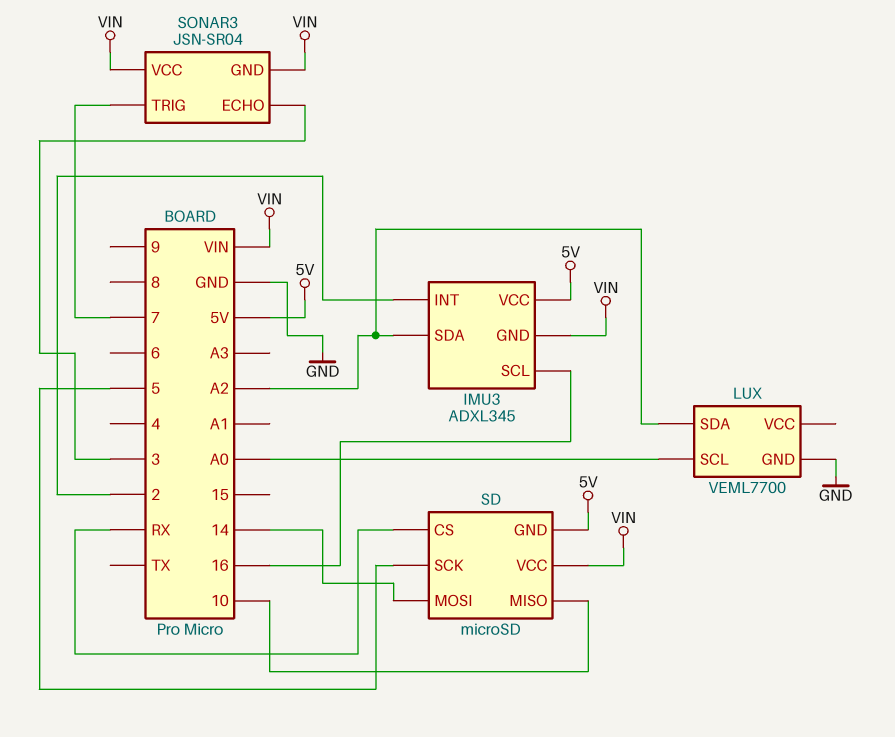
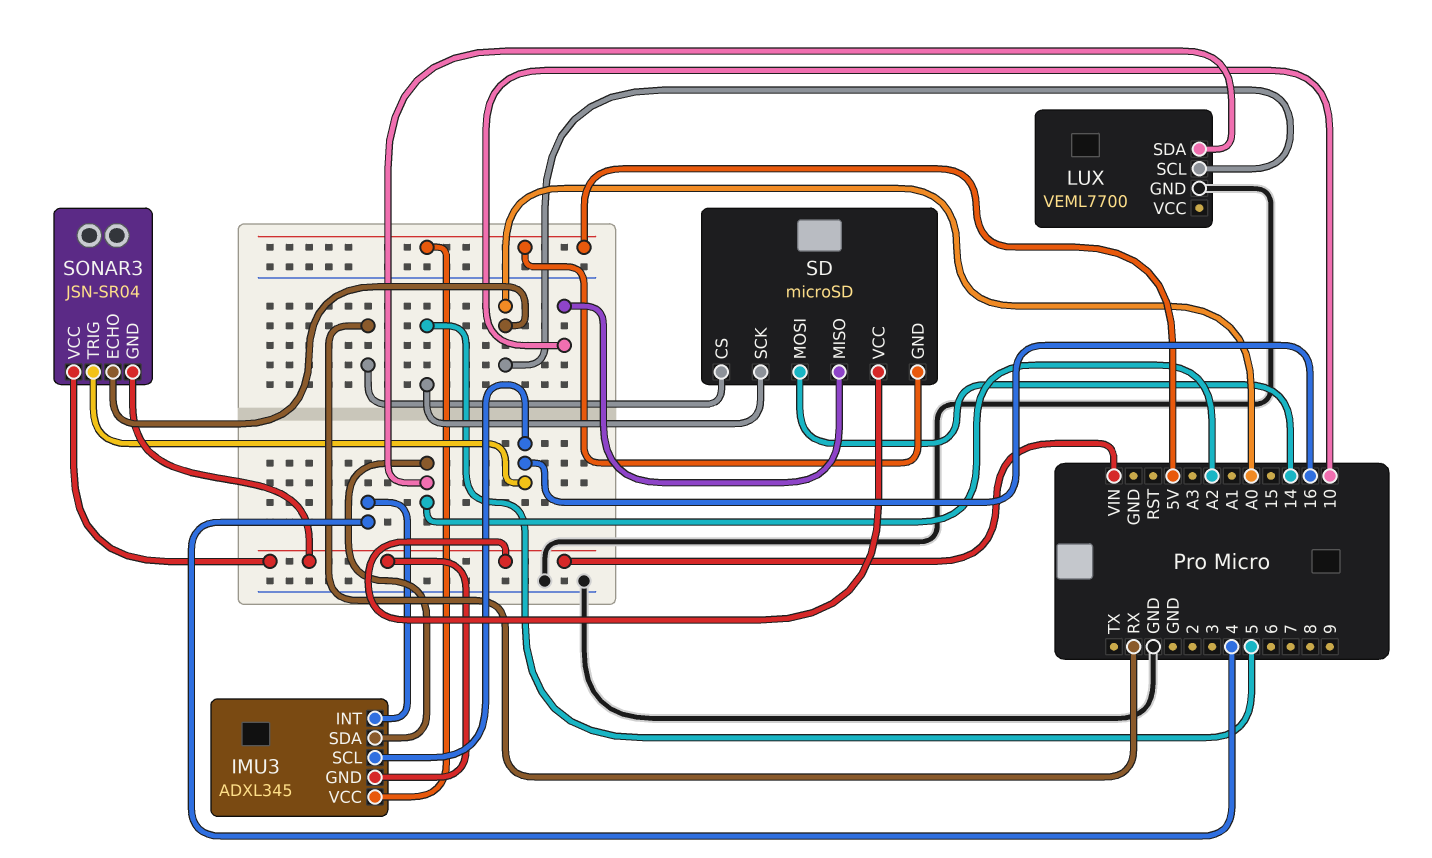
IMU3 pin INT: 2 -> 4
SONAR3 pin ECHO: 3 -> A0
SONAR3 pin TRIG: 7 -> 16

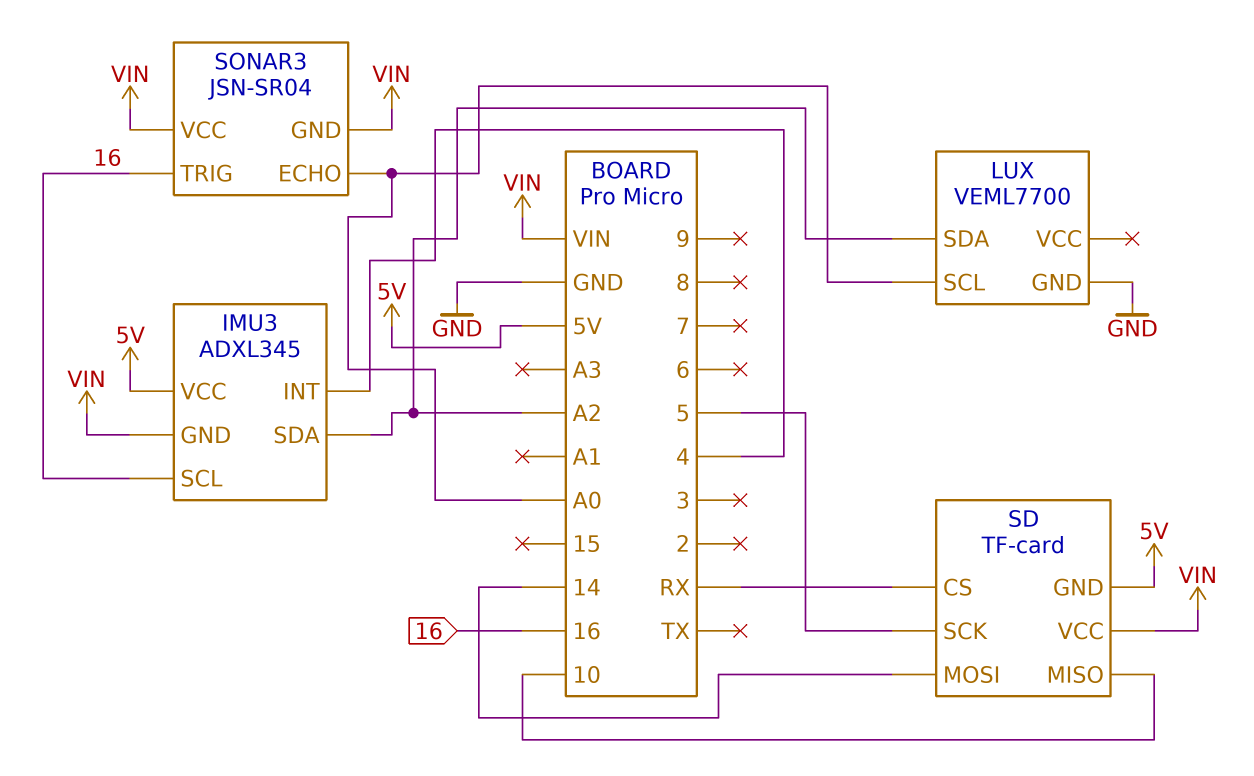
SD: microSD -> TF-card

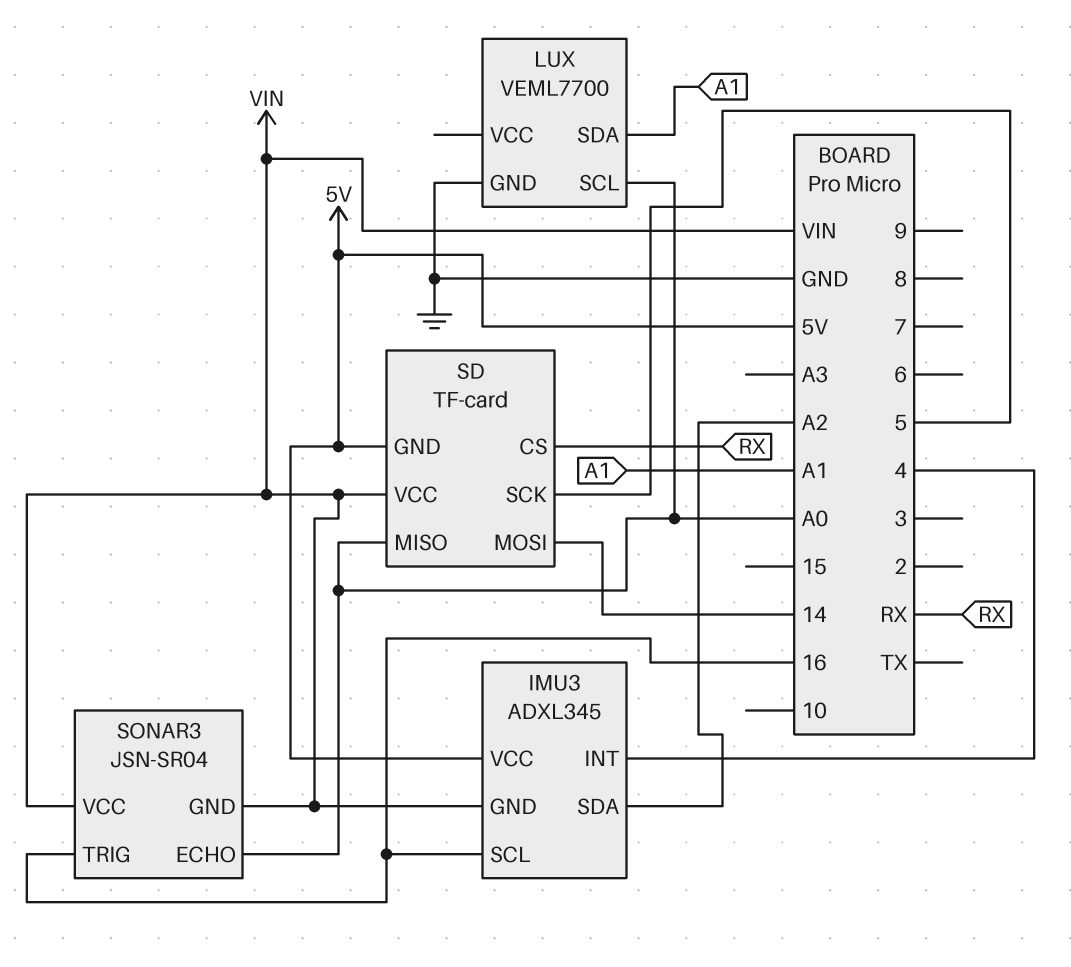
LUX pin SDA: A2 -> A1
SD pin MISO: 10 -> A0

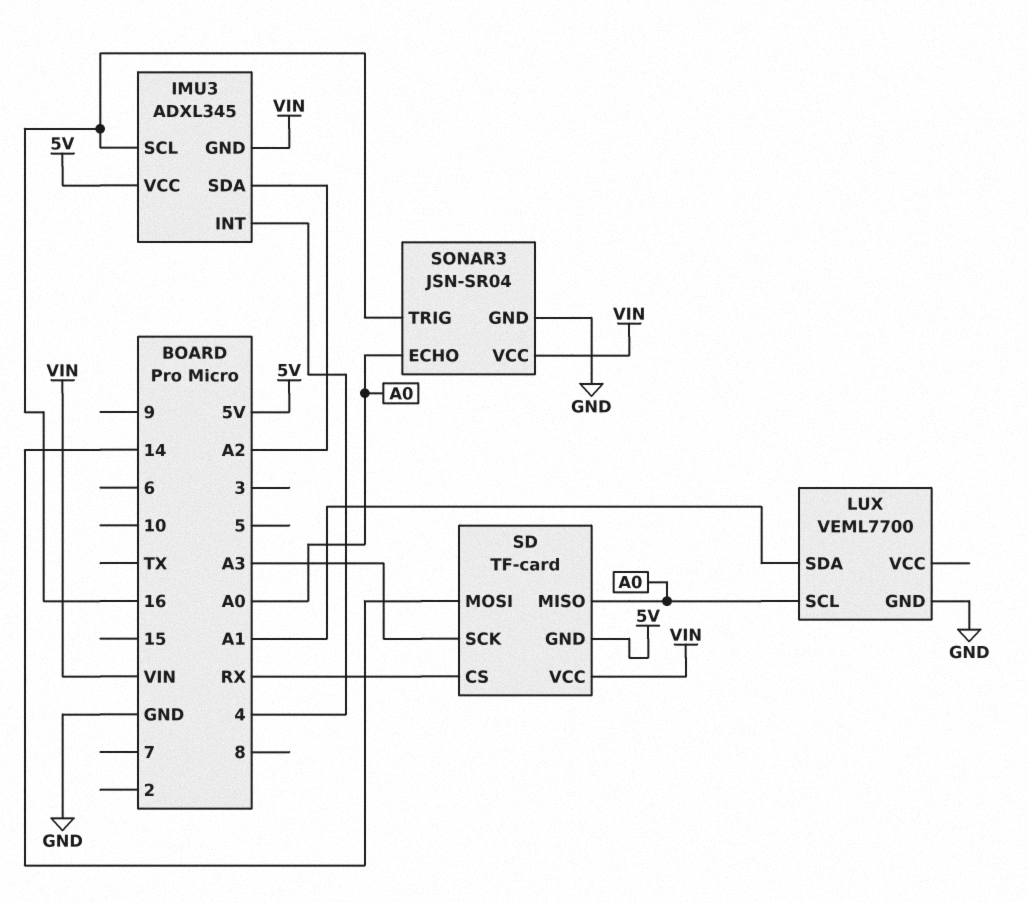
SD pin SCK: 5 -> A3
SONAR3 pin GND: VIN -> GND

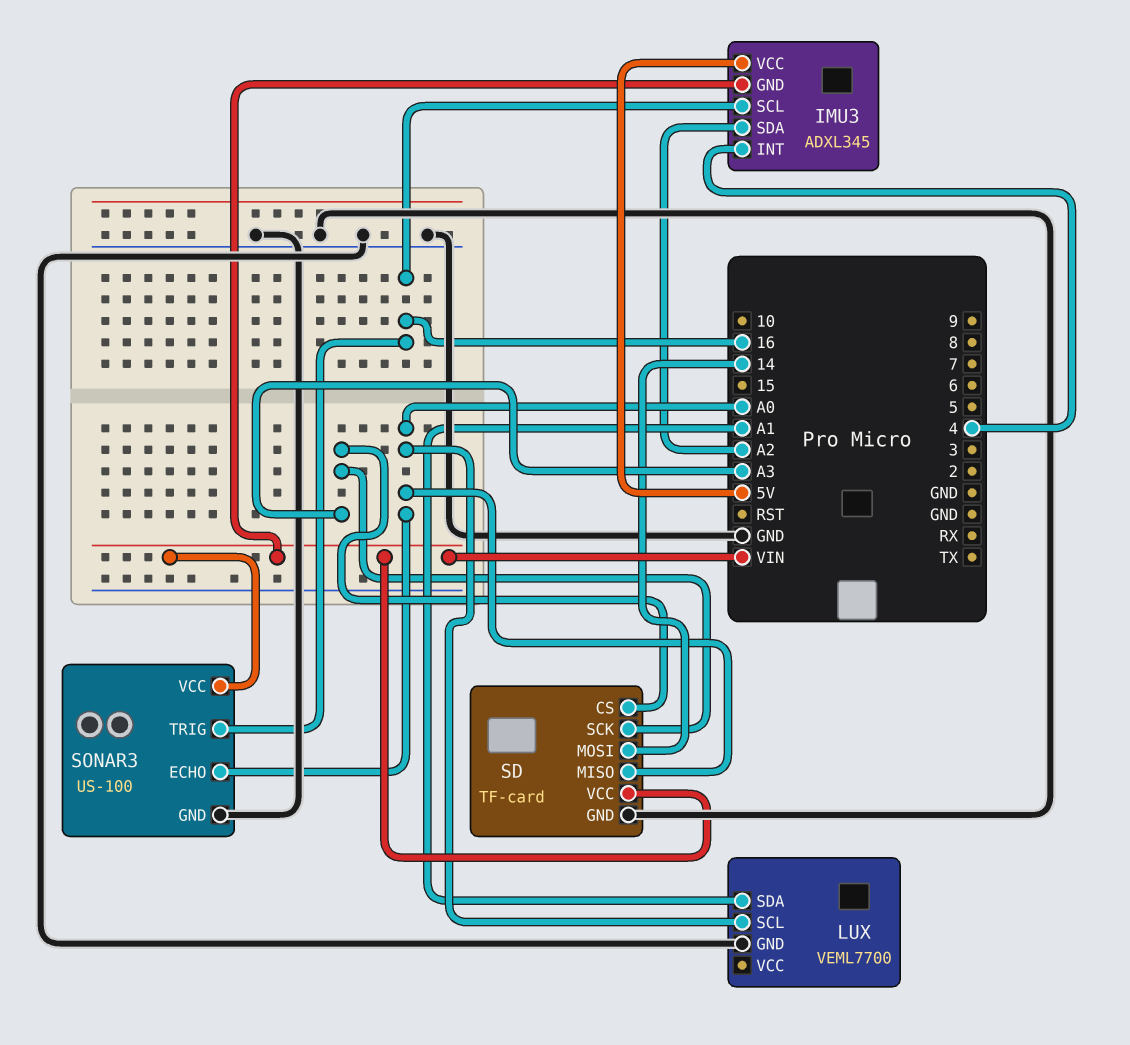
SD pin CS: RX -> A3
SD pin GND: 5V -> GND
SONAR3: JSN-SR04 -> US-100

